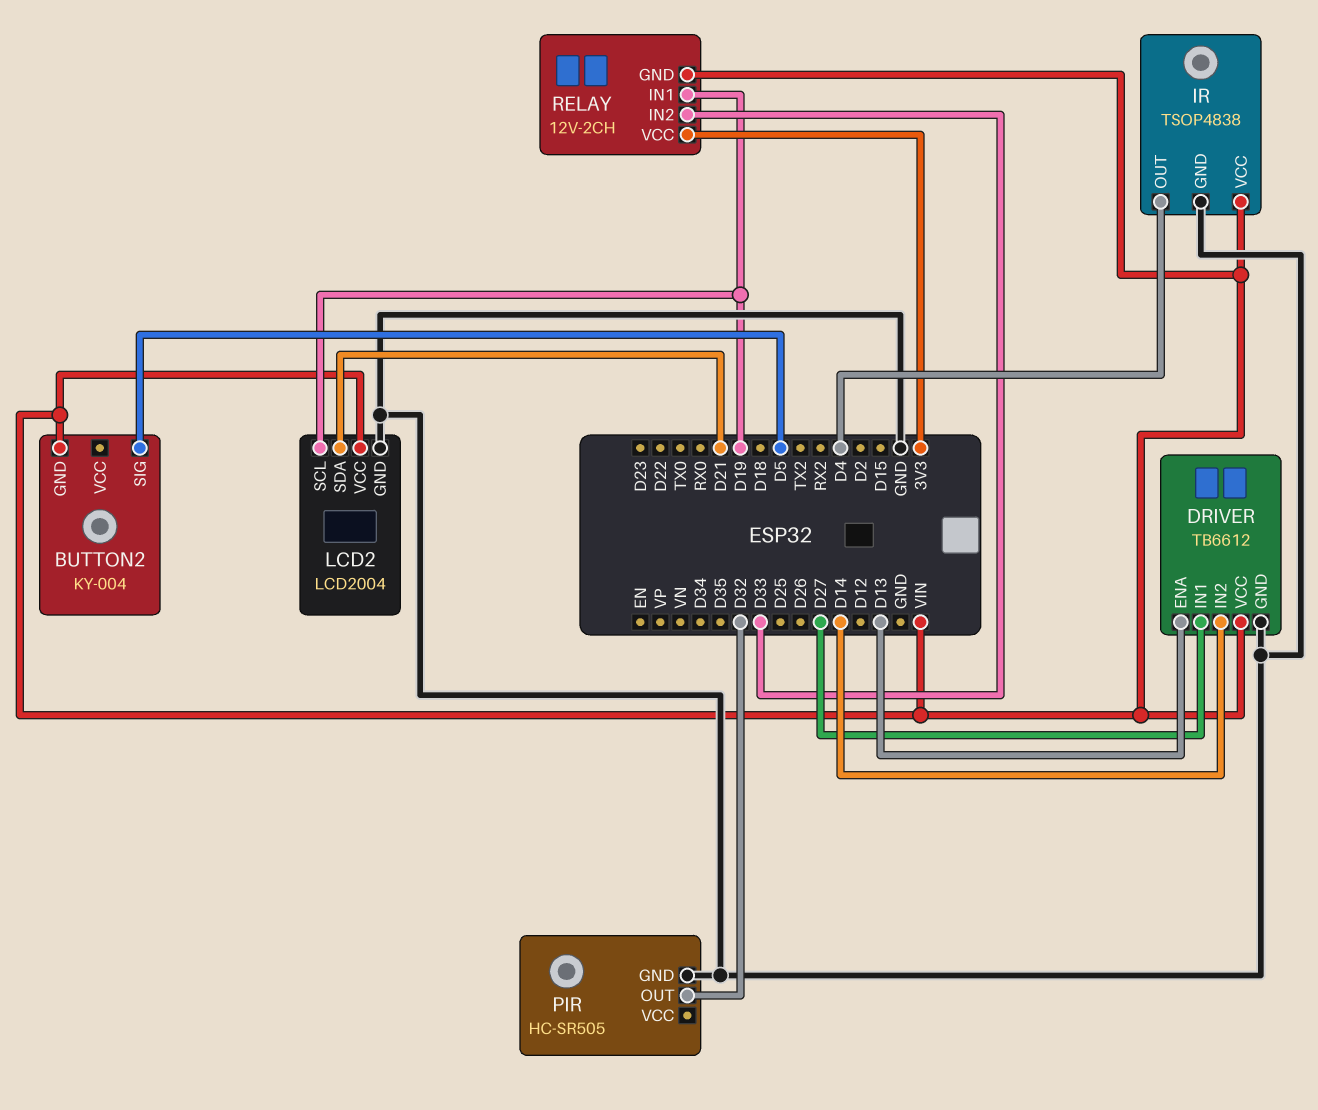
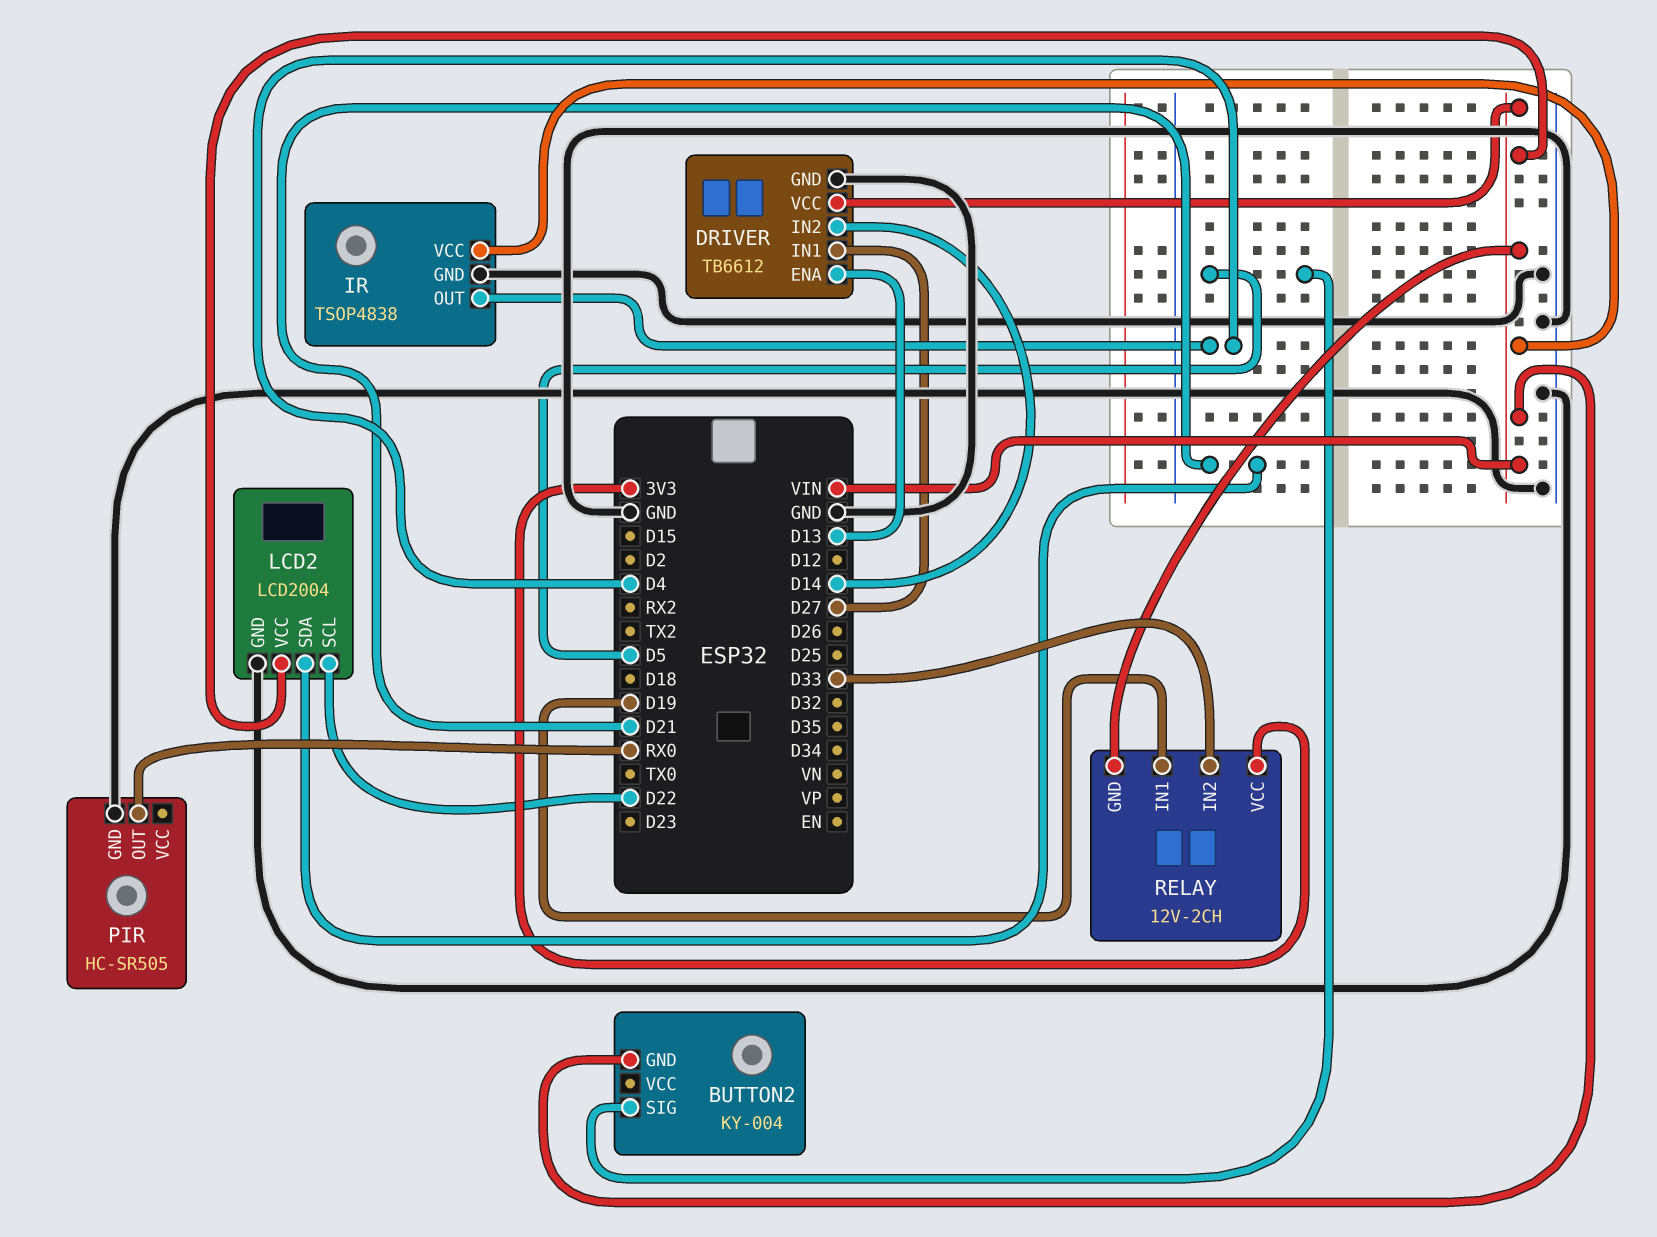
LCD2 pin SCL: D19 -> D22
PIR pin OUT: D32 -> RX0

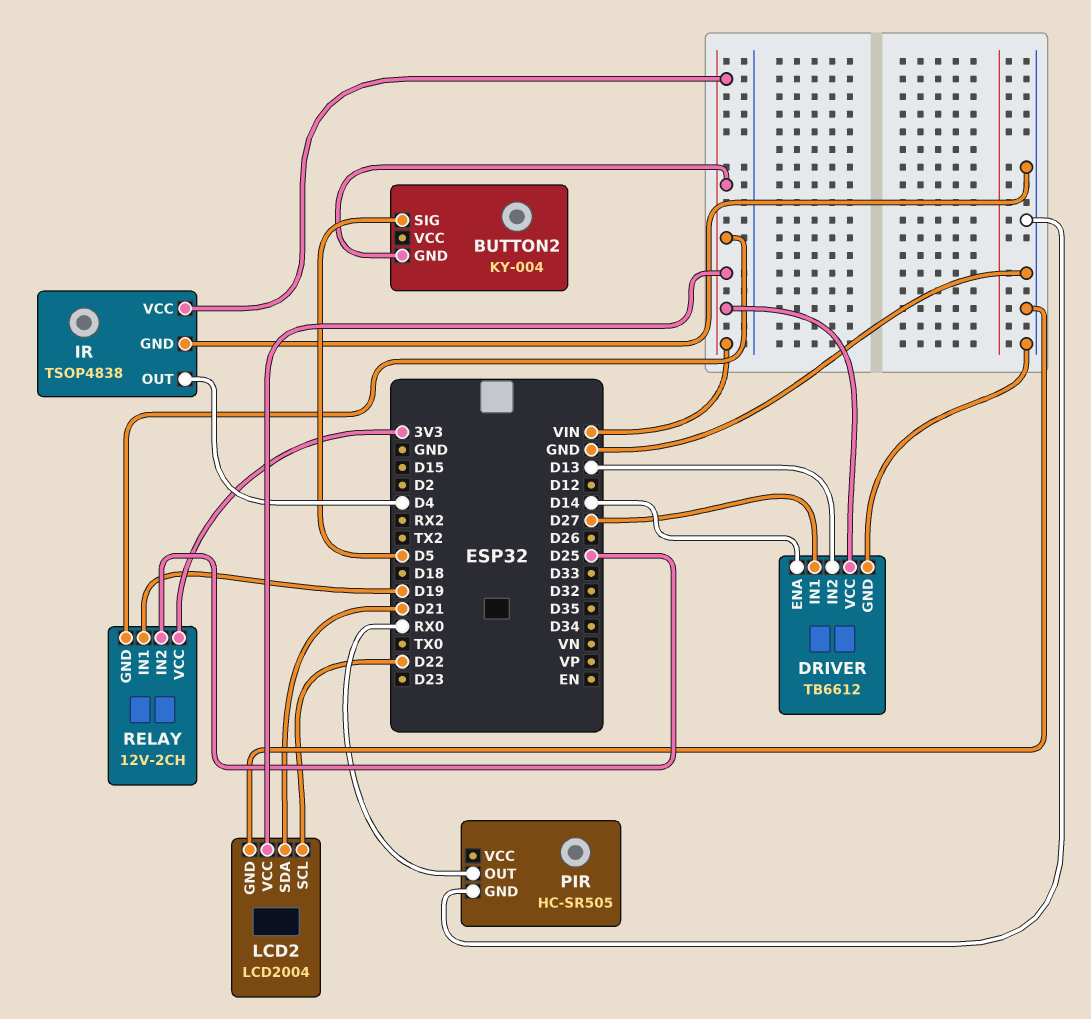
DRIVER pin ENA: D13 -> D14
DRIVER pin IN2: D14 -> D13
RELAY pin IN2: D33 -> D25

